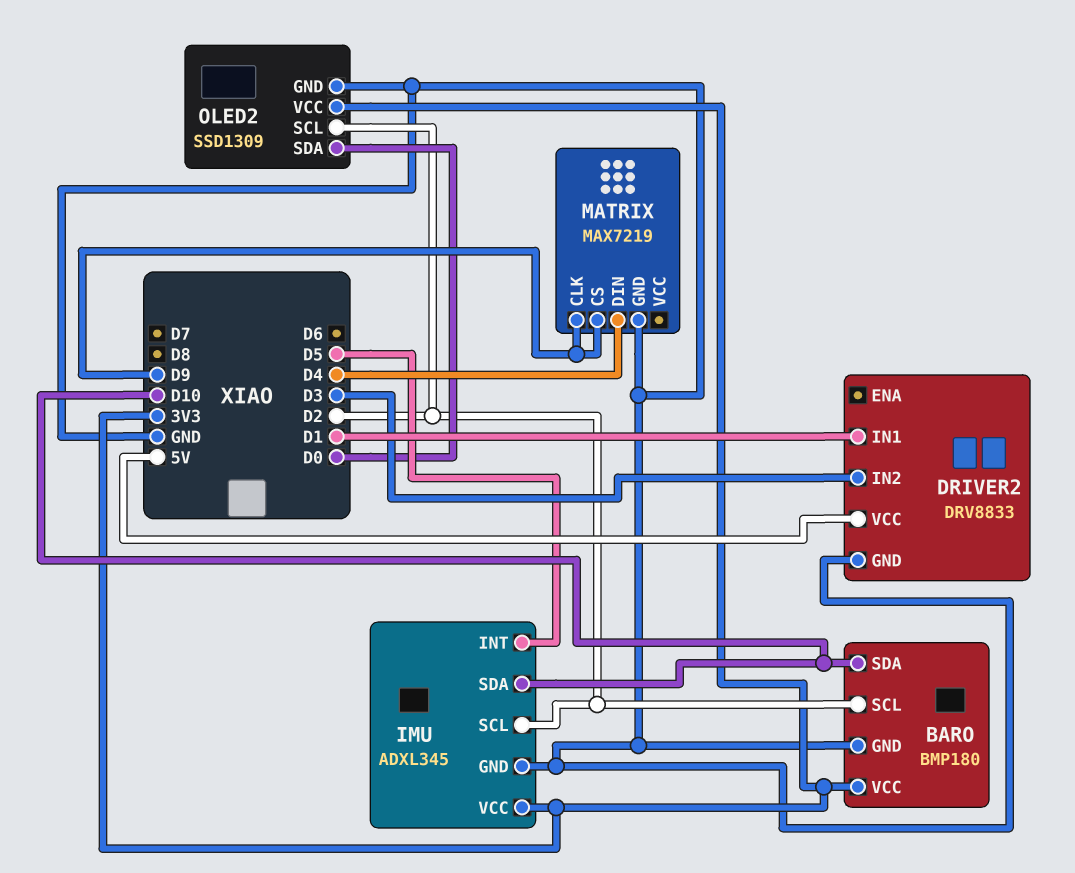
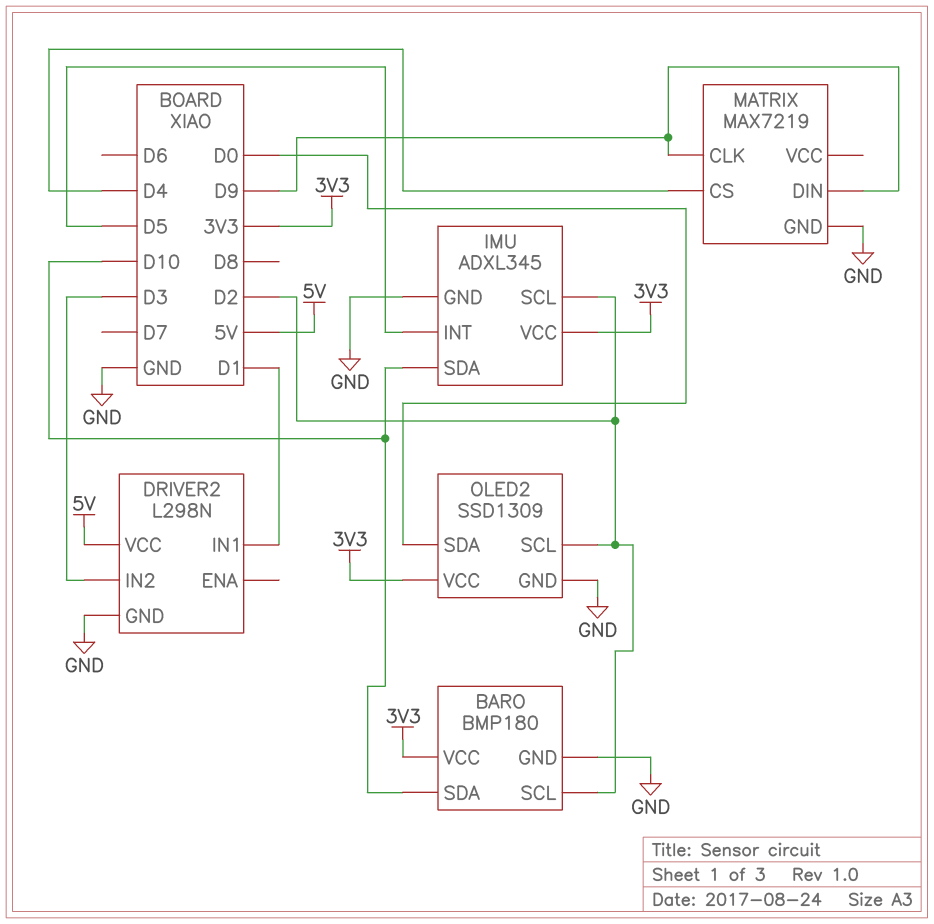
DRIVER2: DRV8833 -> L298N
MATRIX pin CS: D9 -> D4
MATRIX pin DIN: D4 -> D9

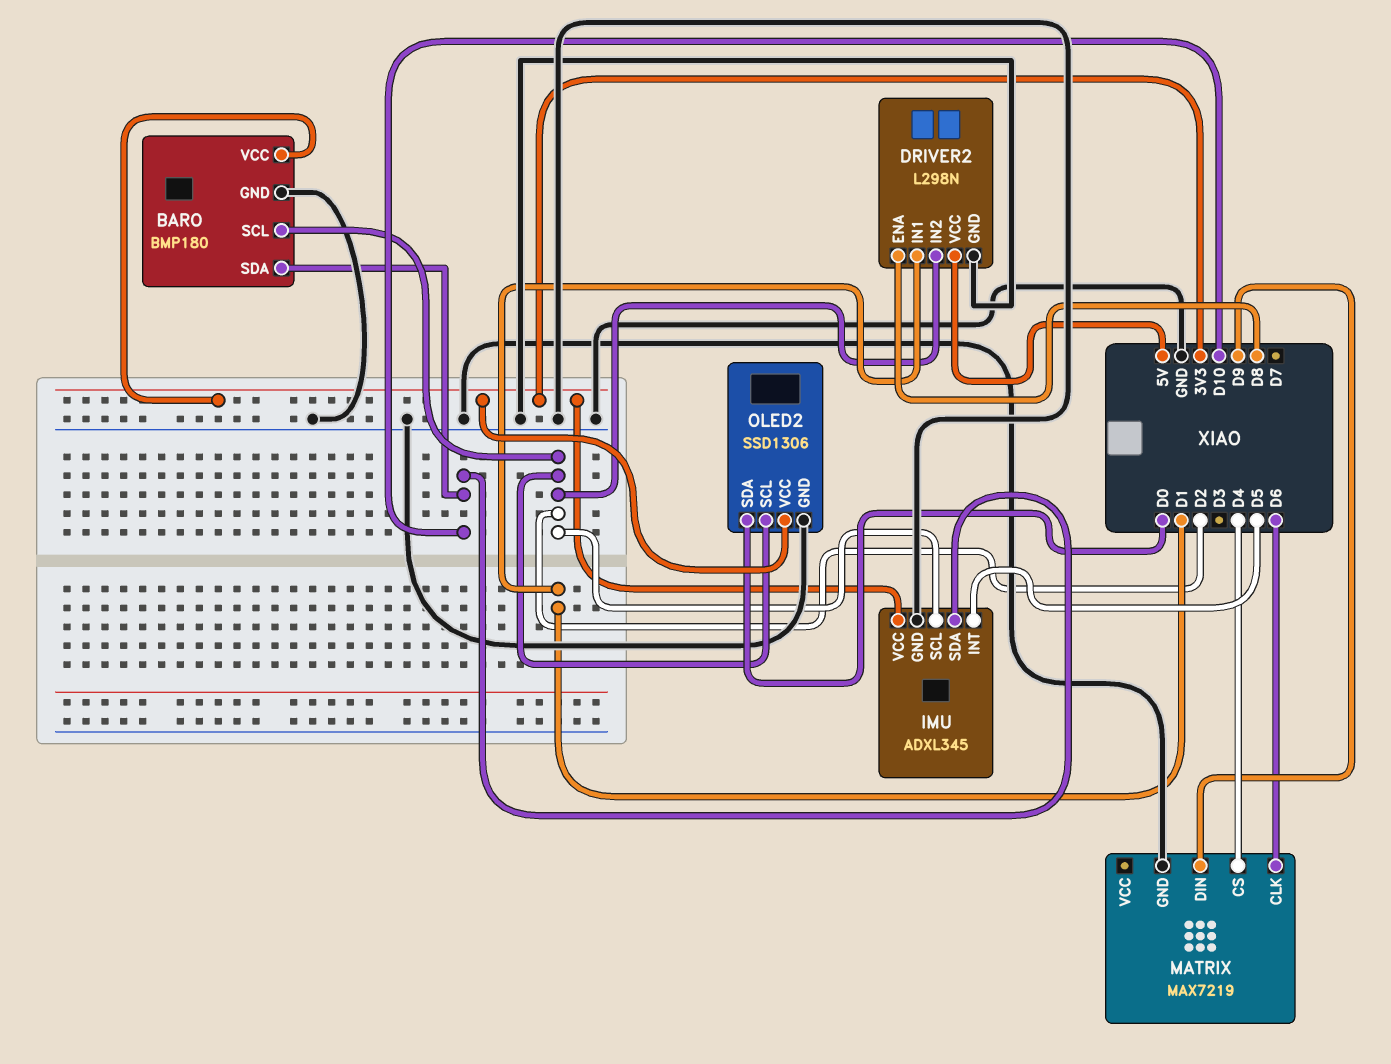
DRIVER2 pin ENA: none -> D8
DRIVER2 pin IN2: D3 -> D2
MATRIX pin CLK: D9 -> D6
OLED2: SSD1309 -> SSD1306

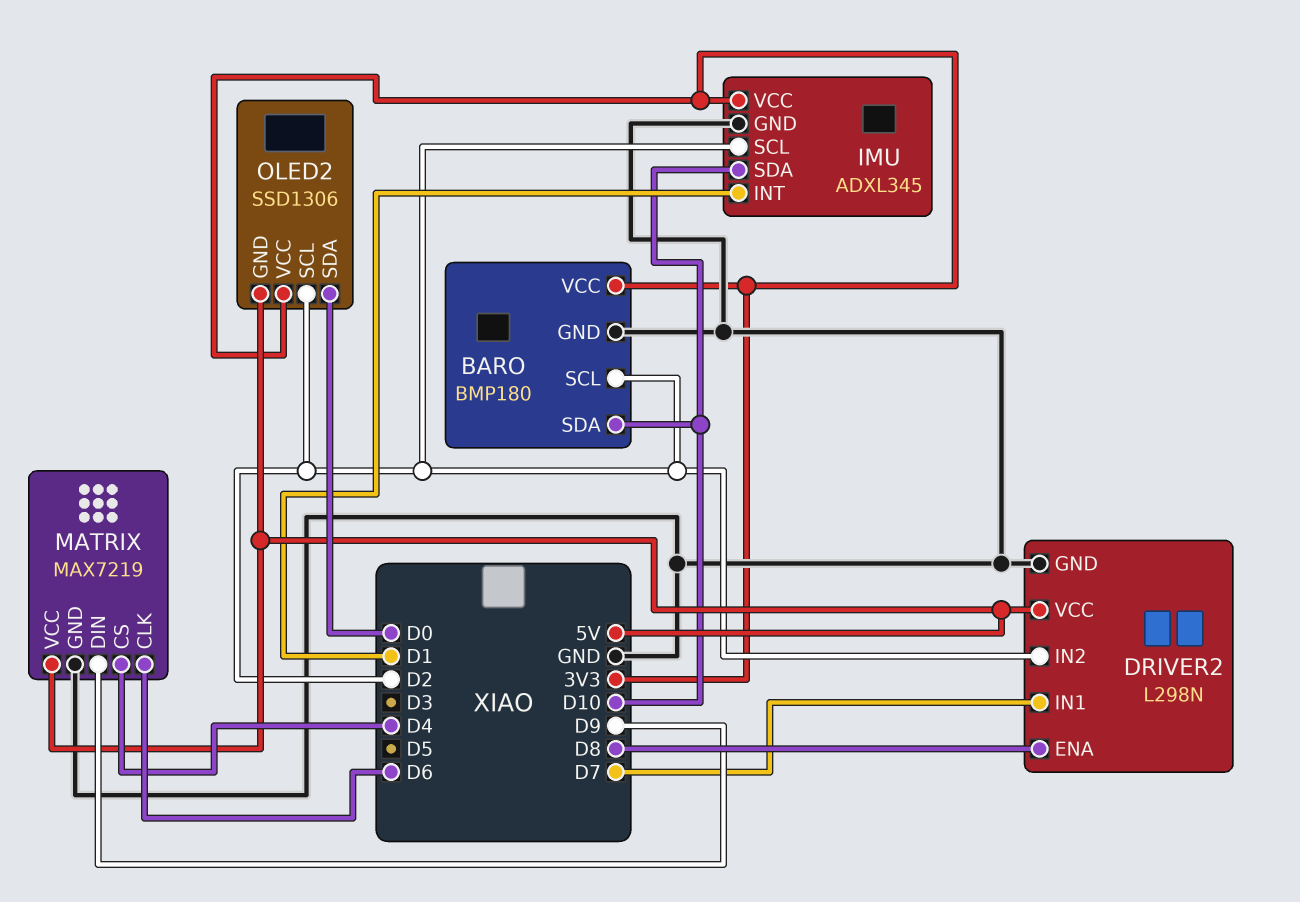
DRIVER2 pin IN1: D1 -> D7
IMU pin INT: D5 -> D1
MATRIX pin VCC: none -> 5V
OLED2 pin GND: GND -> 5V

